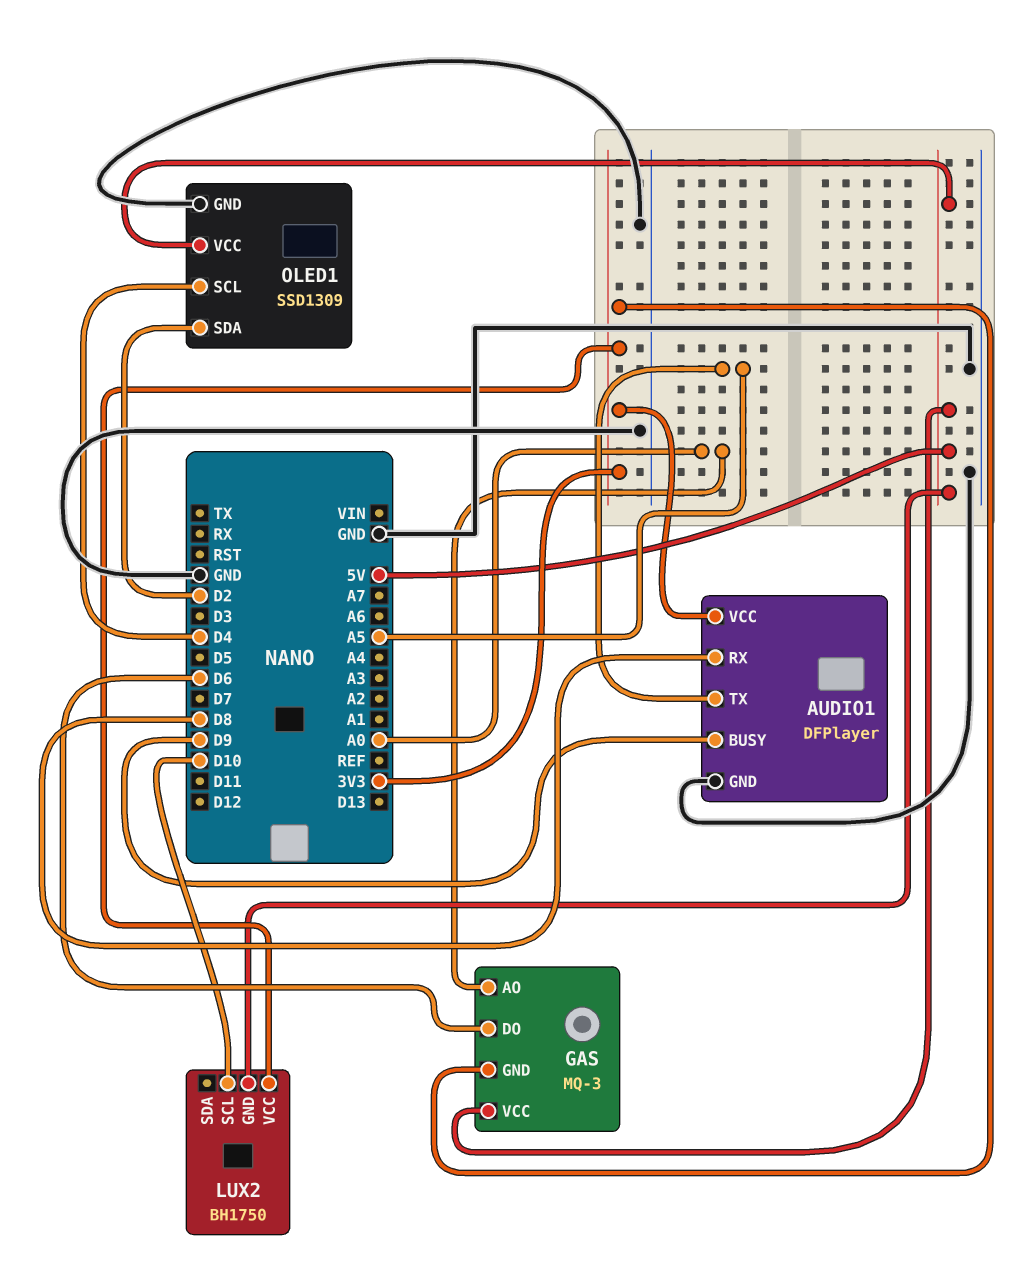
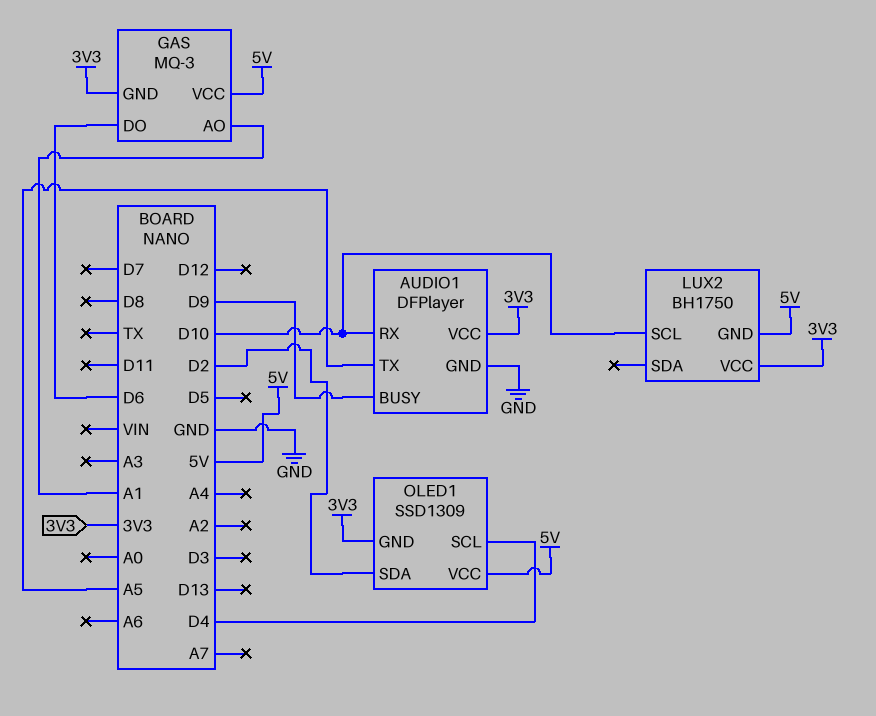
AUDIO1 pin RX: D8 -> D10
GAS pin AO: A0 -> A1
OLED1 pin GND: GND -> 3V3

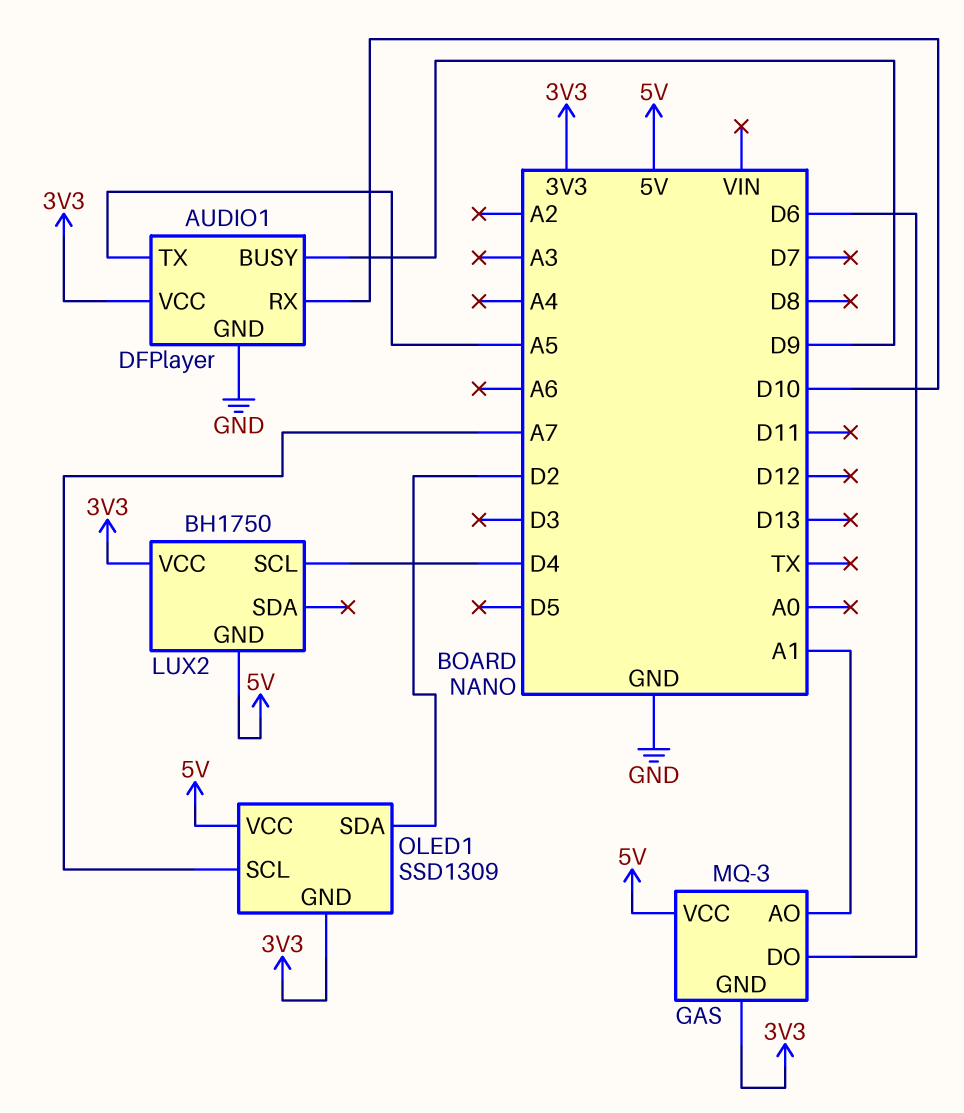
LUX2 pin SCL: D10 -> D4
OLED1 pin SCL: D4 -> A7

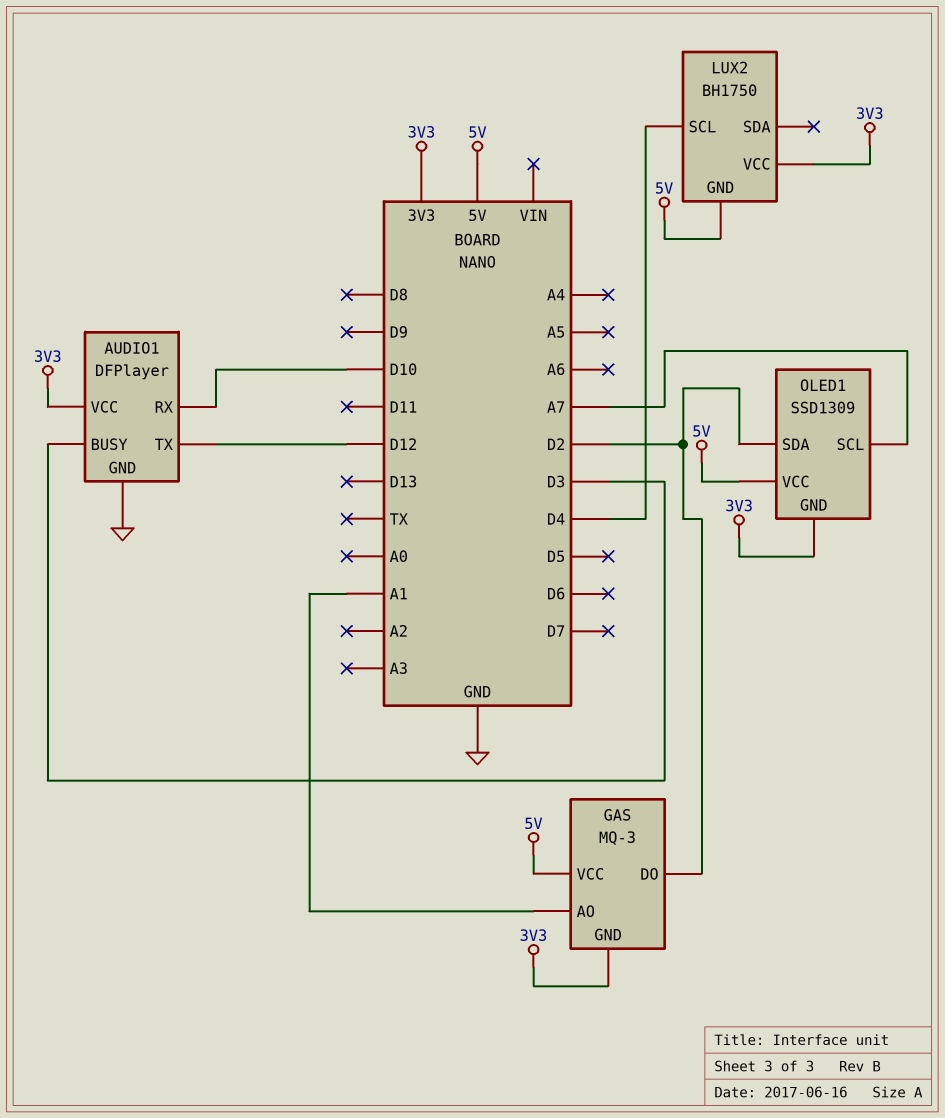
AUDIO1 pin BUSY: D9 -> D3
AUDIO1 pin TX: A5 -> D12
GAS pin DO: D6 -> D2

